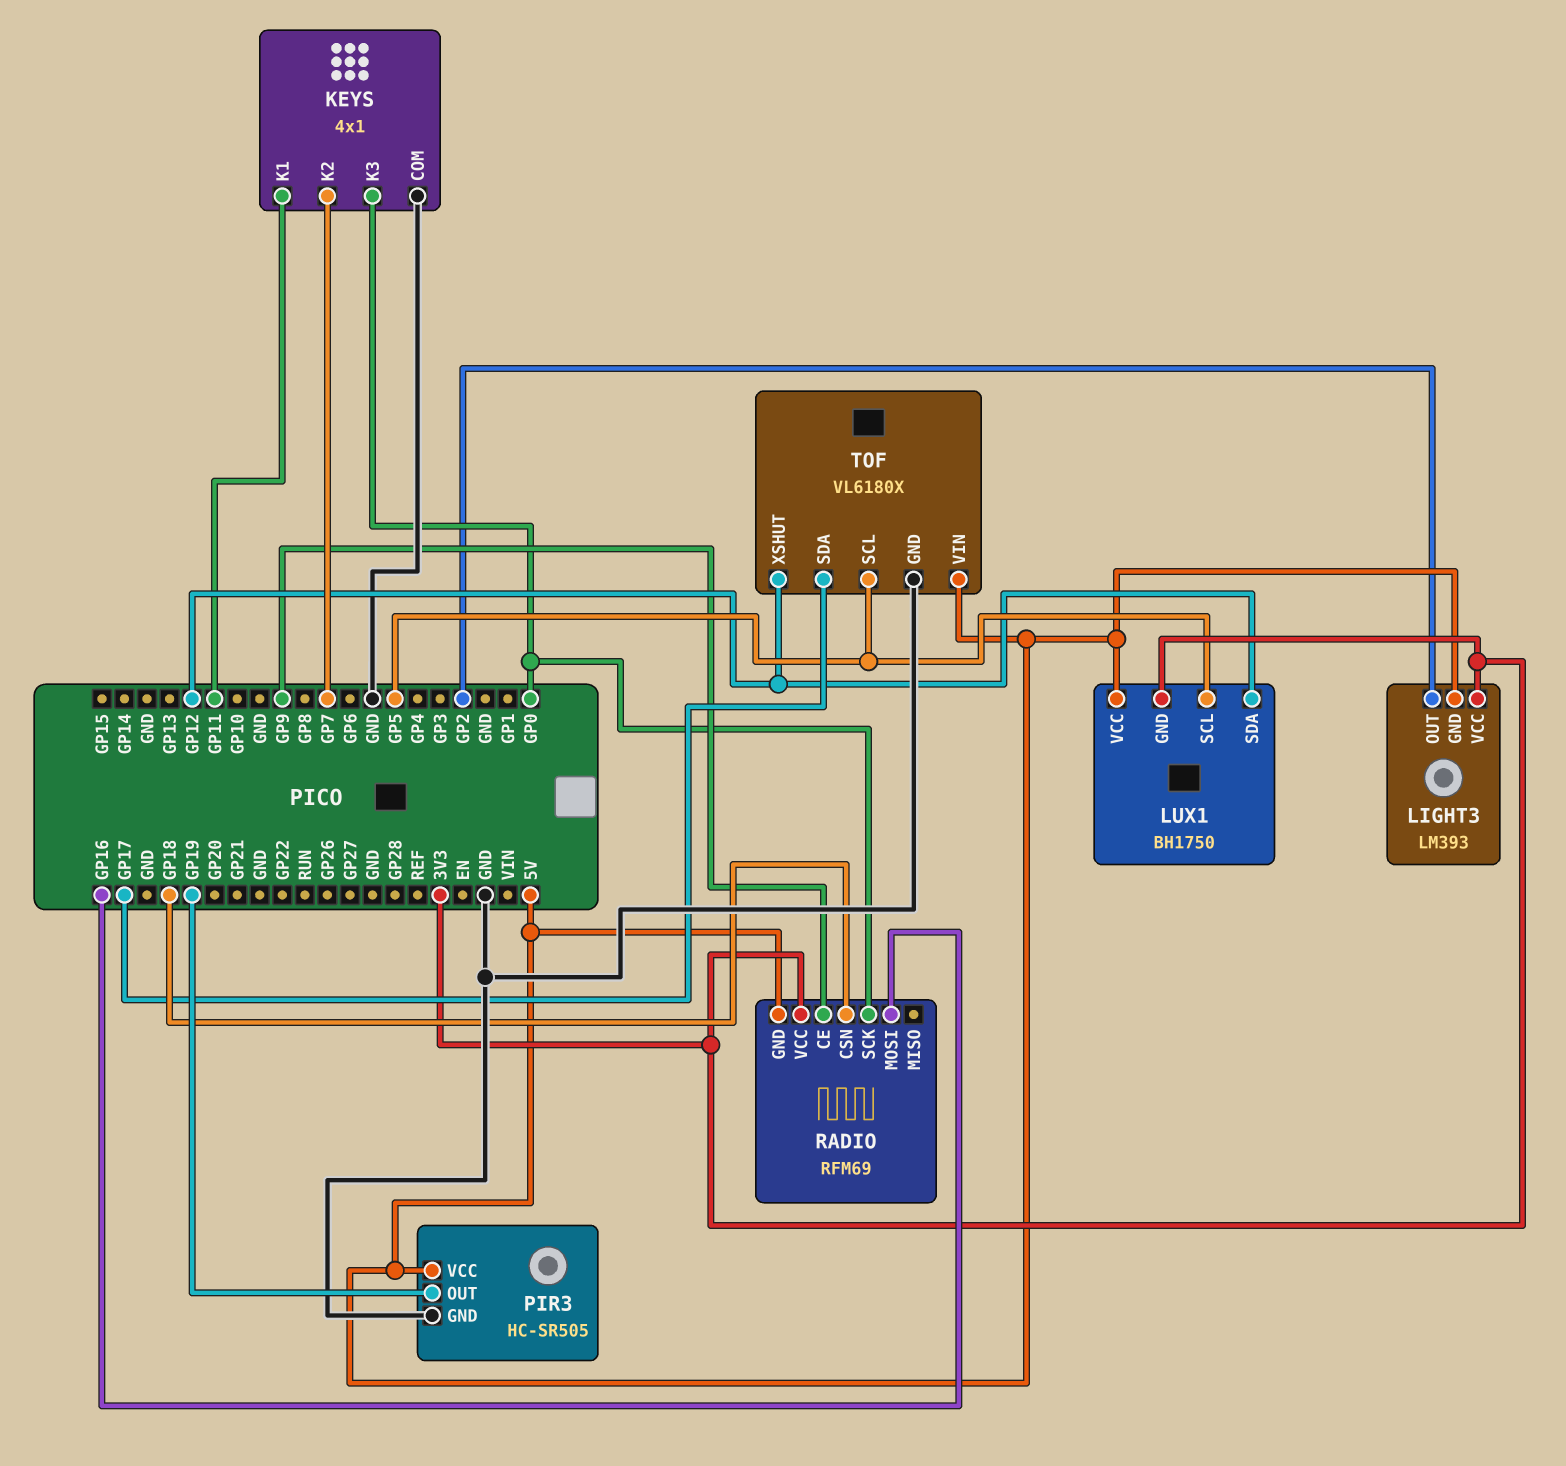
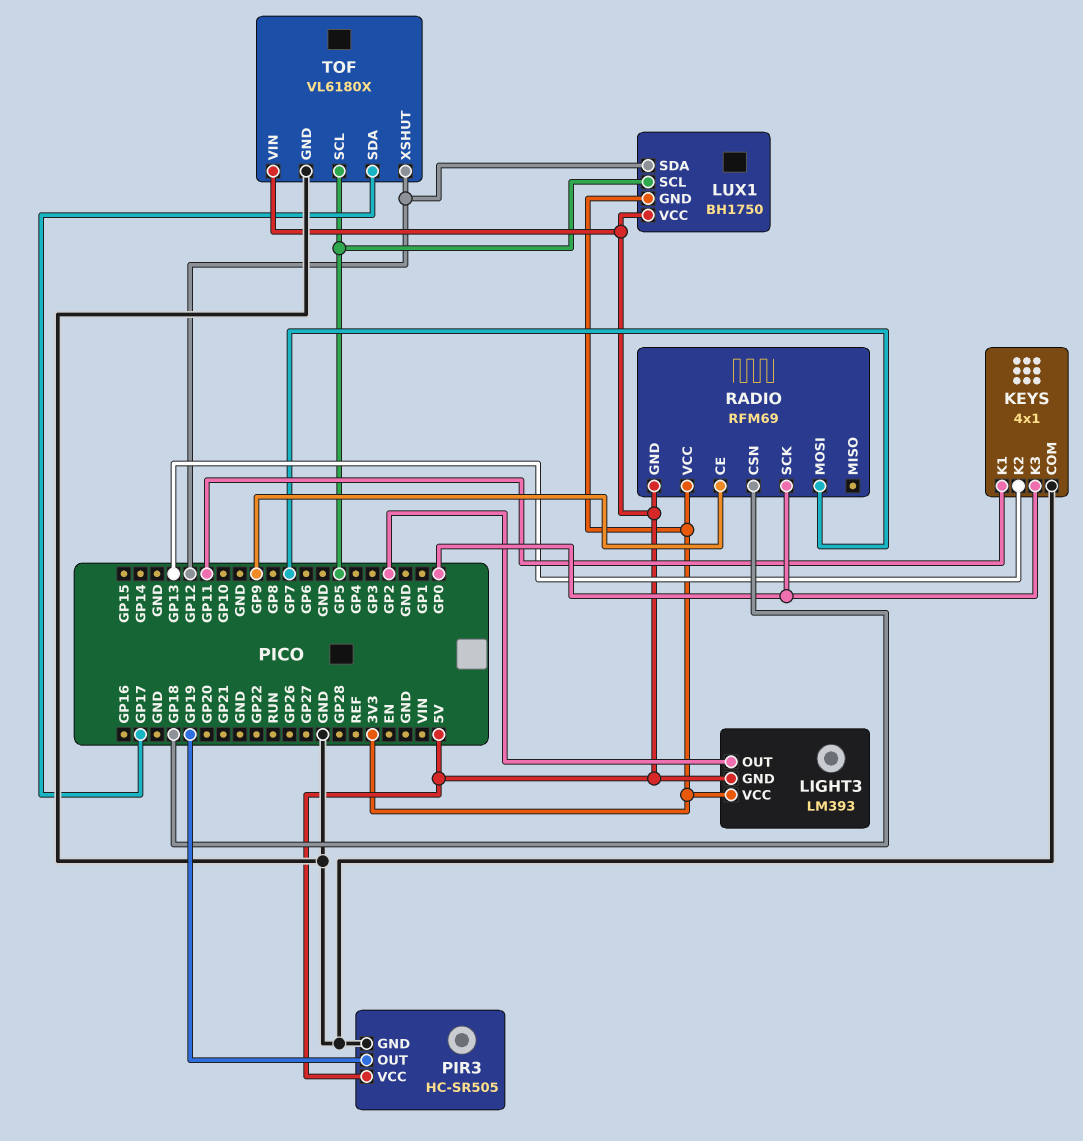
KEYS pin K2: GP7 -> GP13
RADIO pin MOSI: GP16 -> GP7

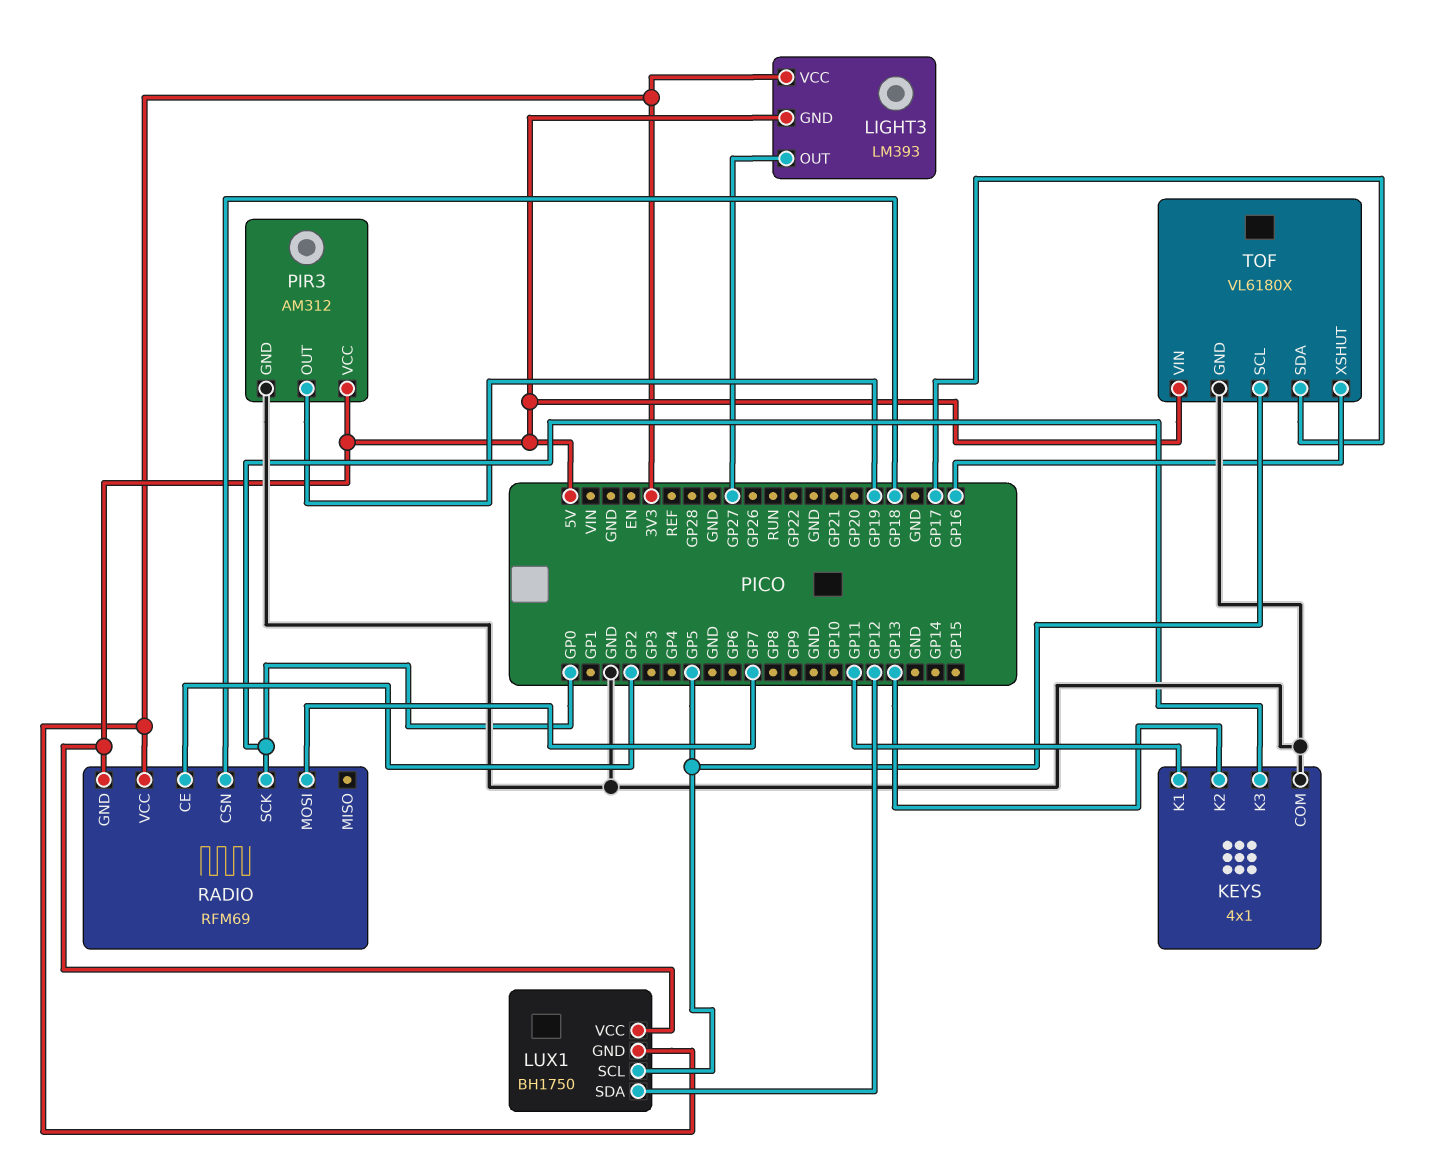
LIGHT3 pin OUT: GP2 -> GP27
PIR3: HC-SR505 -> AM312
RADIO pin CE: GP9 -> GP2
TOF pin XSHUT: GP12 -> GP16

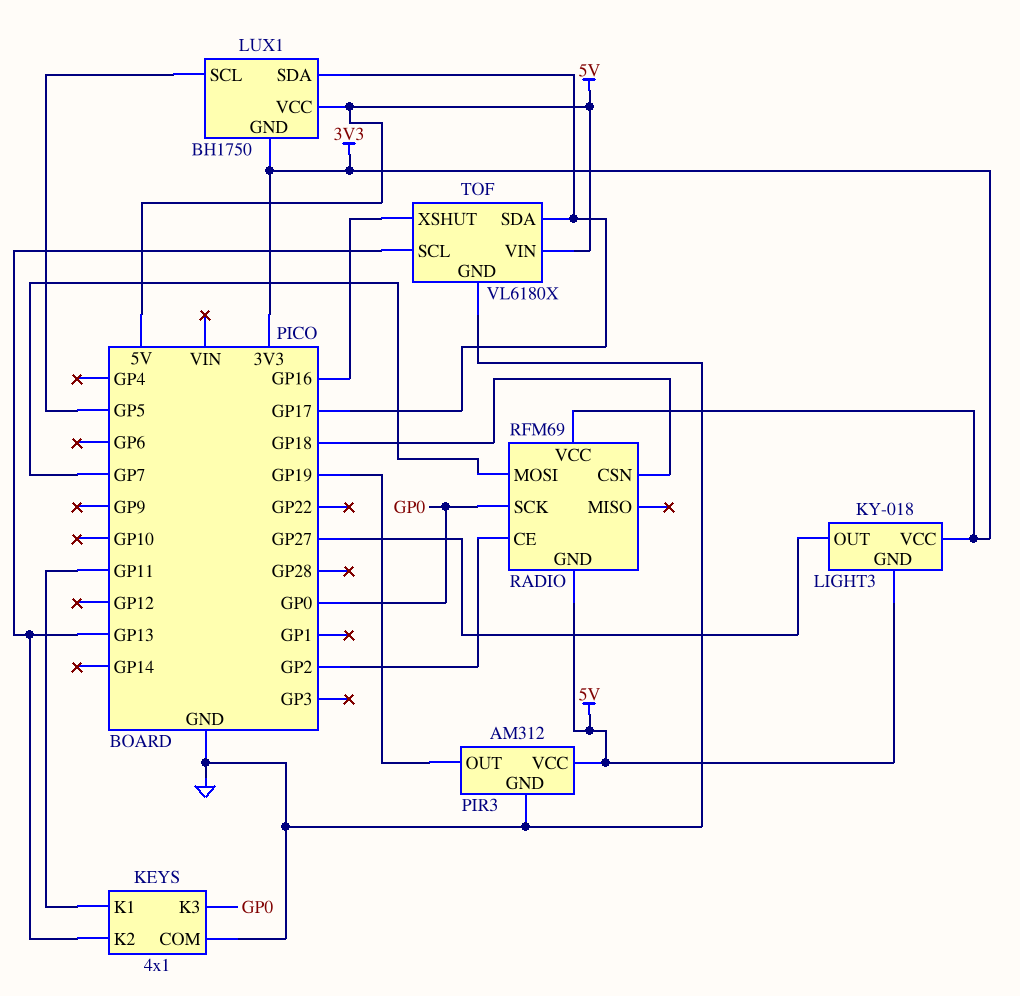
LIGHT3: LM393 -> KY-018
LUX1 pin SDA: GP12 -> GP17
TOF pin SCL: GP5 -> GP13

